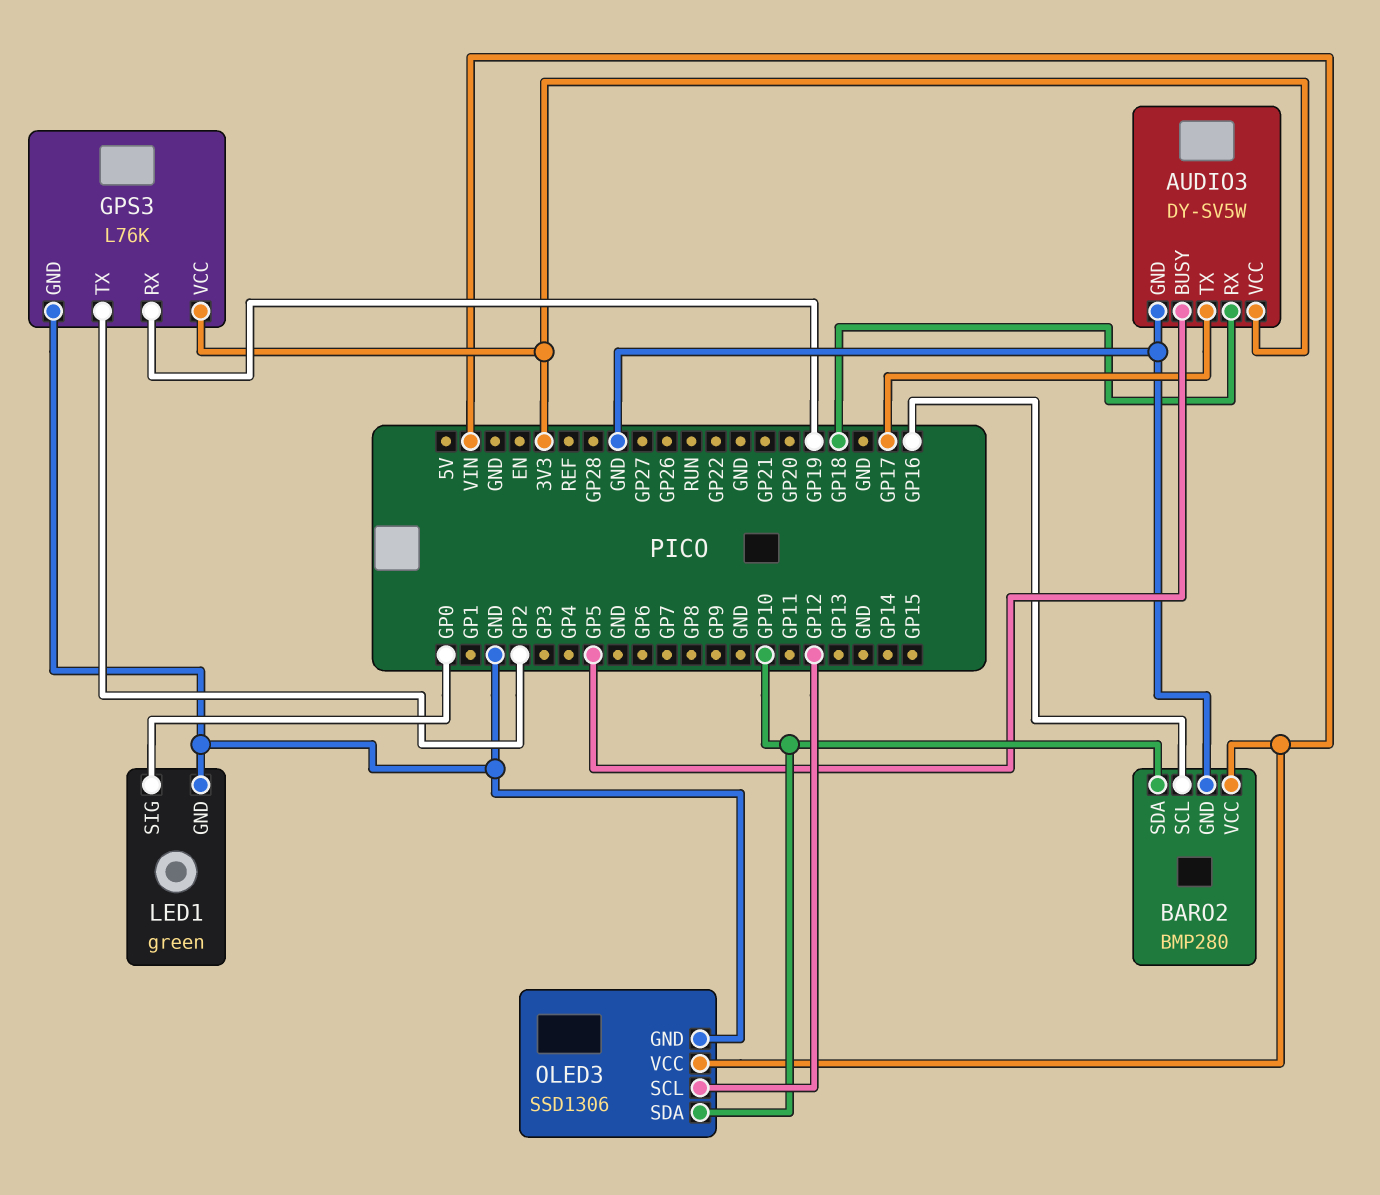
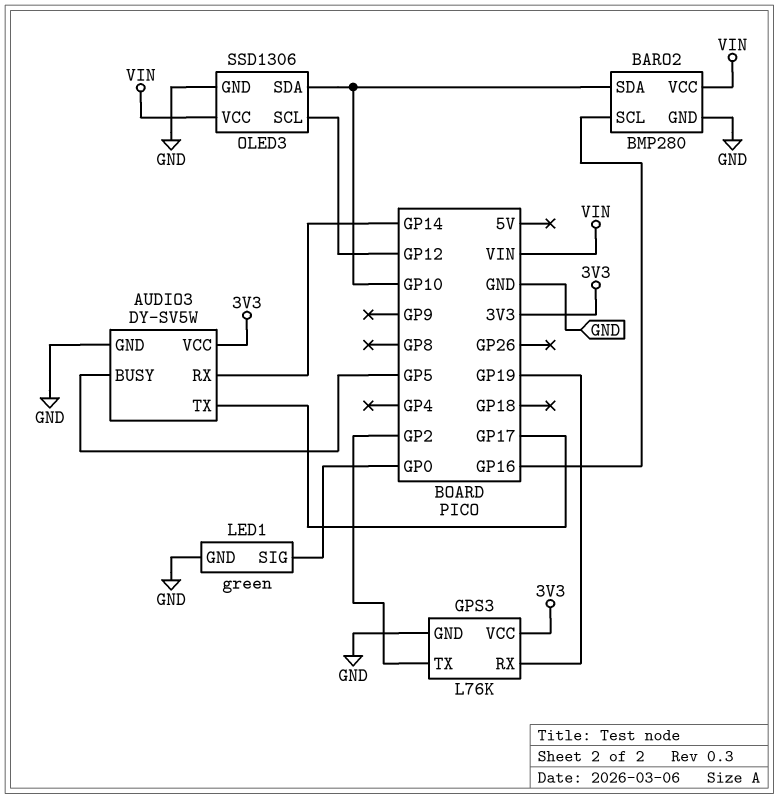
AUDIO3 pin RX: GP18 -> GP14

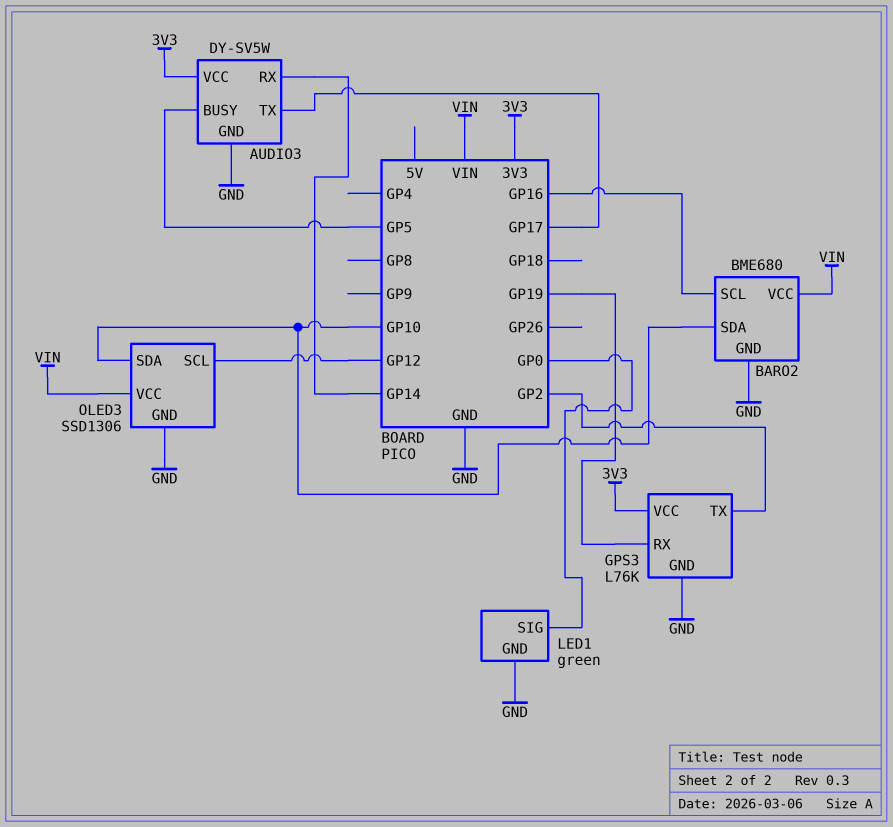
BARO2: BMP280 -> BME680

